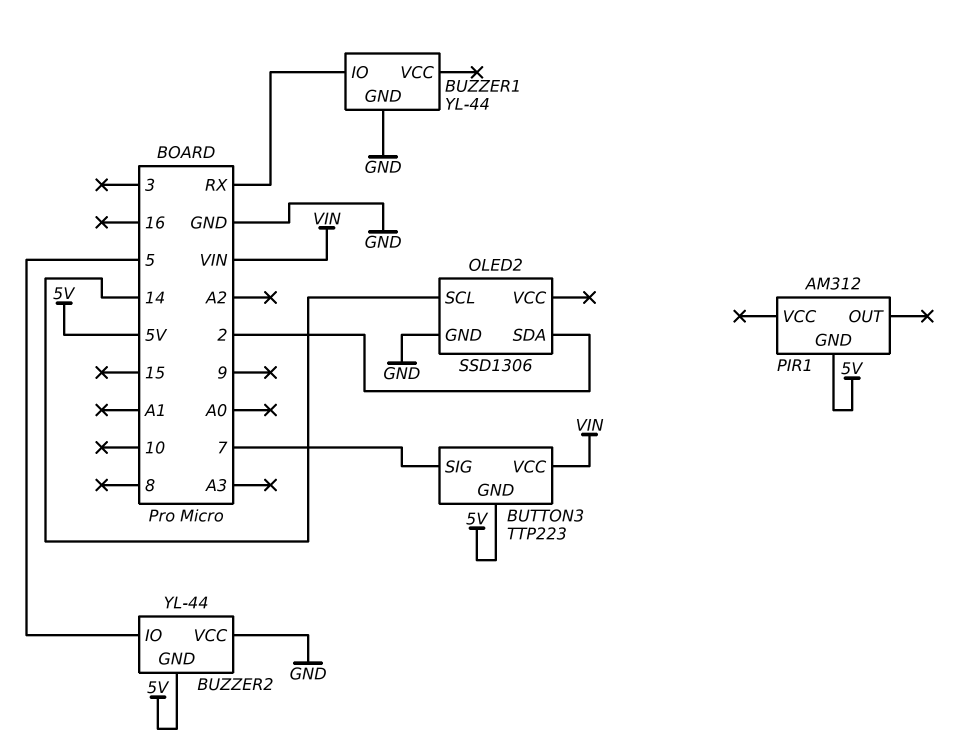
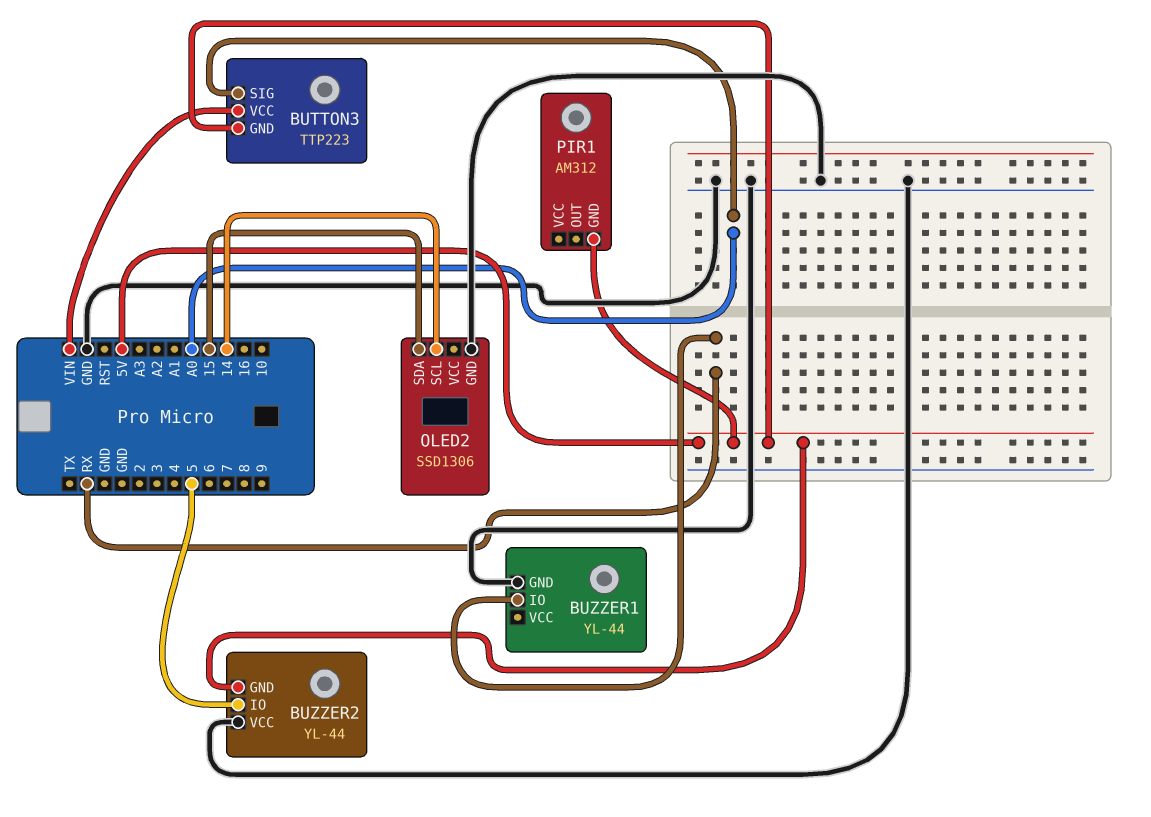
BUTTON3 pin SIG: 7 -> A0
OLED2 pin SDA: 2 -> 15

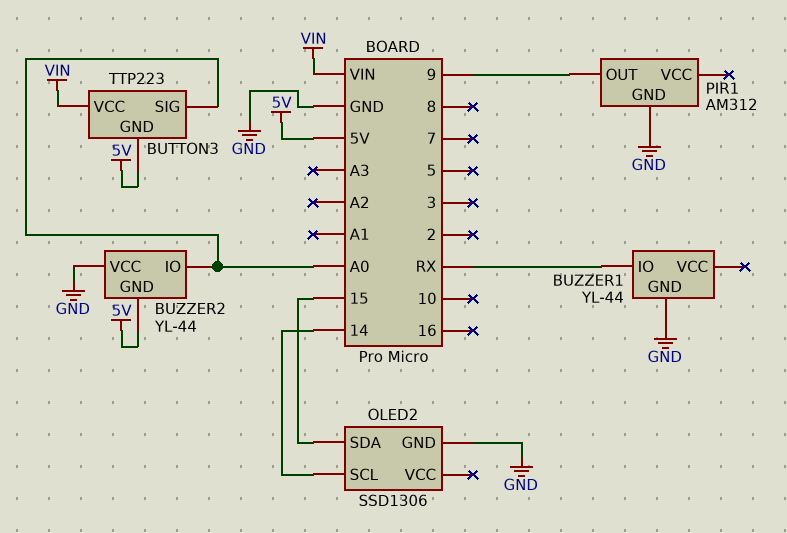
BUZZER2 pin IO: 5 -> A0
PIR1 pin GND: 5V -> GND
PIR1 pin OUT: none -> 9

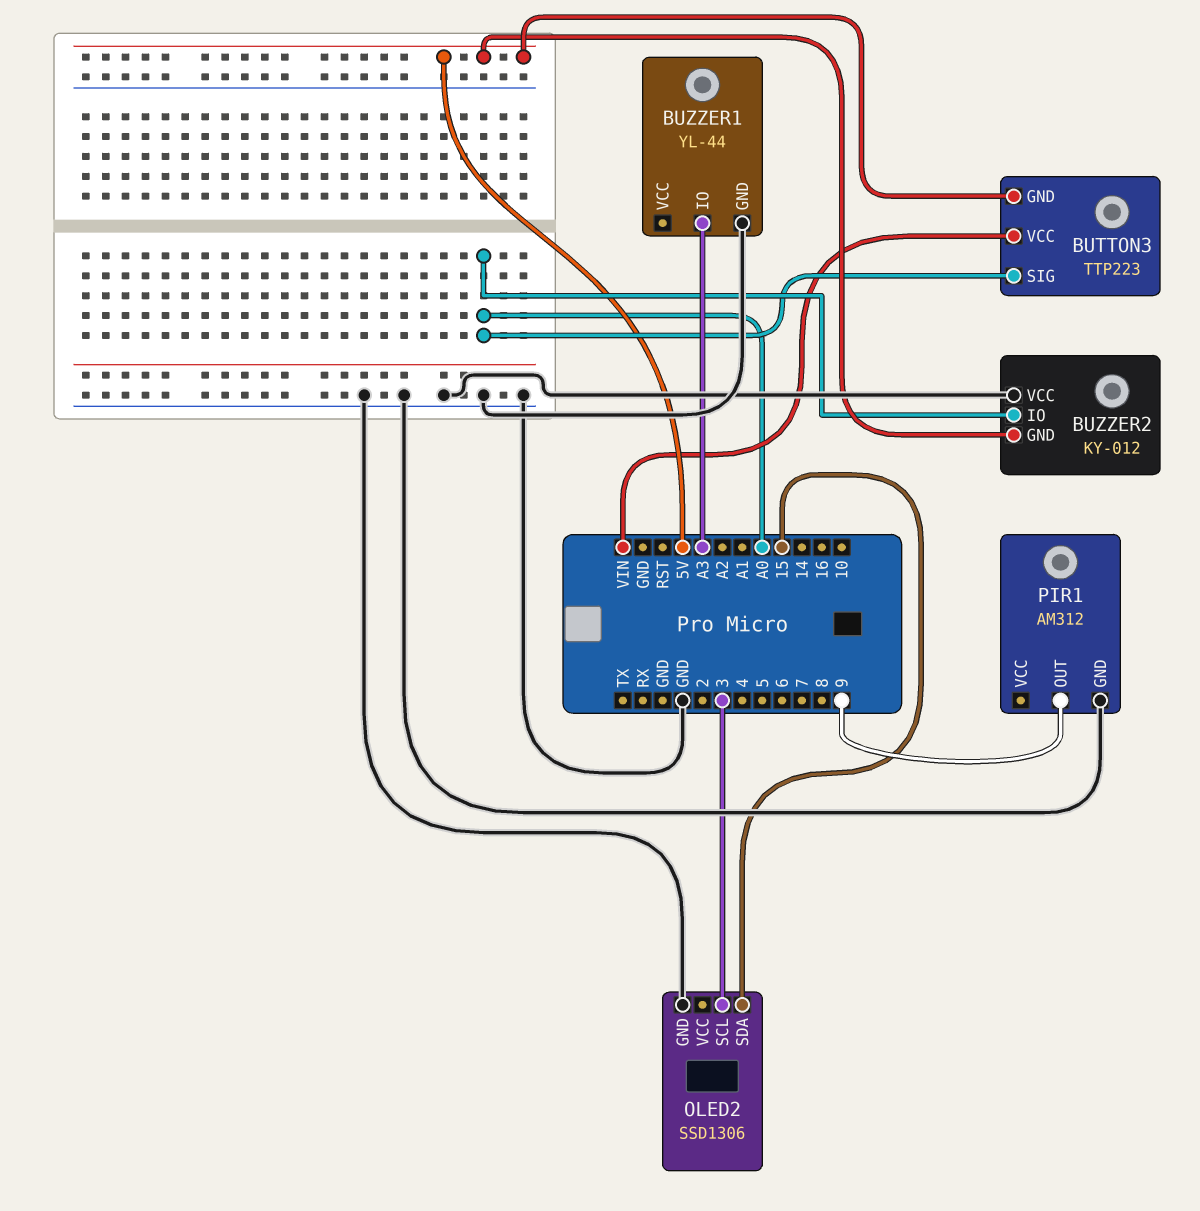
BUZZER1 pin IO: RX -> A3
BUZZER2: YL-44 -> KY-012
OLED2 pin SCL: 14 -> 3

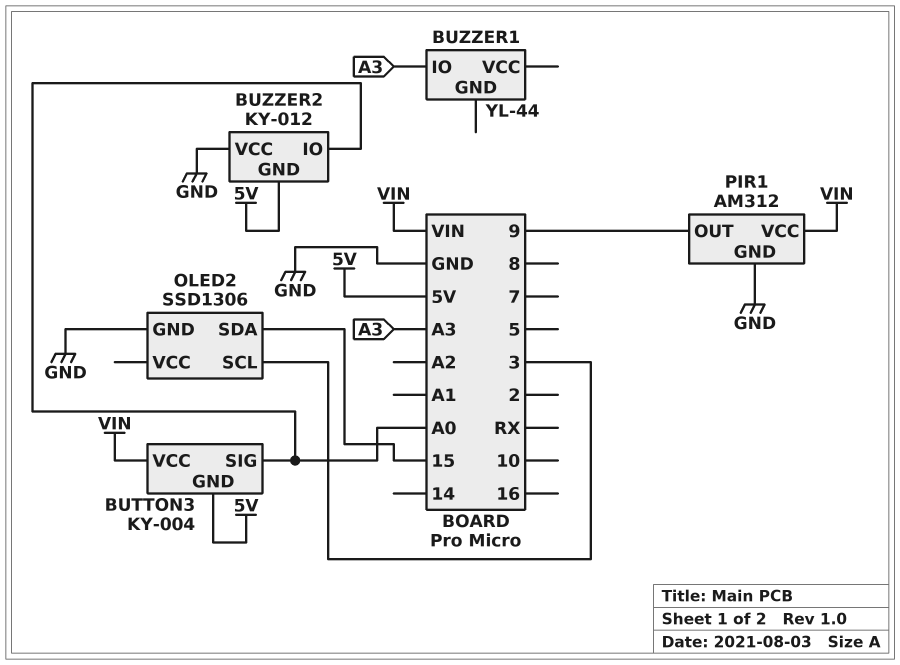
BUTTON3: TTP223 -> KY-004
BUZZER1 pin GND: GND -> none
PIR1 pin VCC: none -> VIN

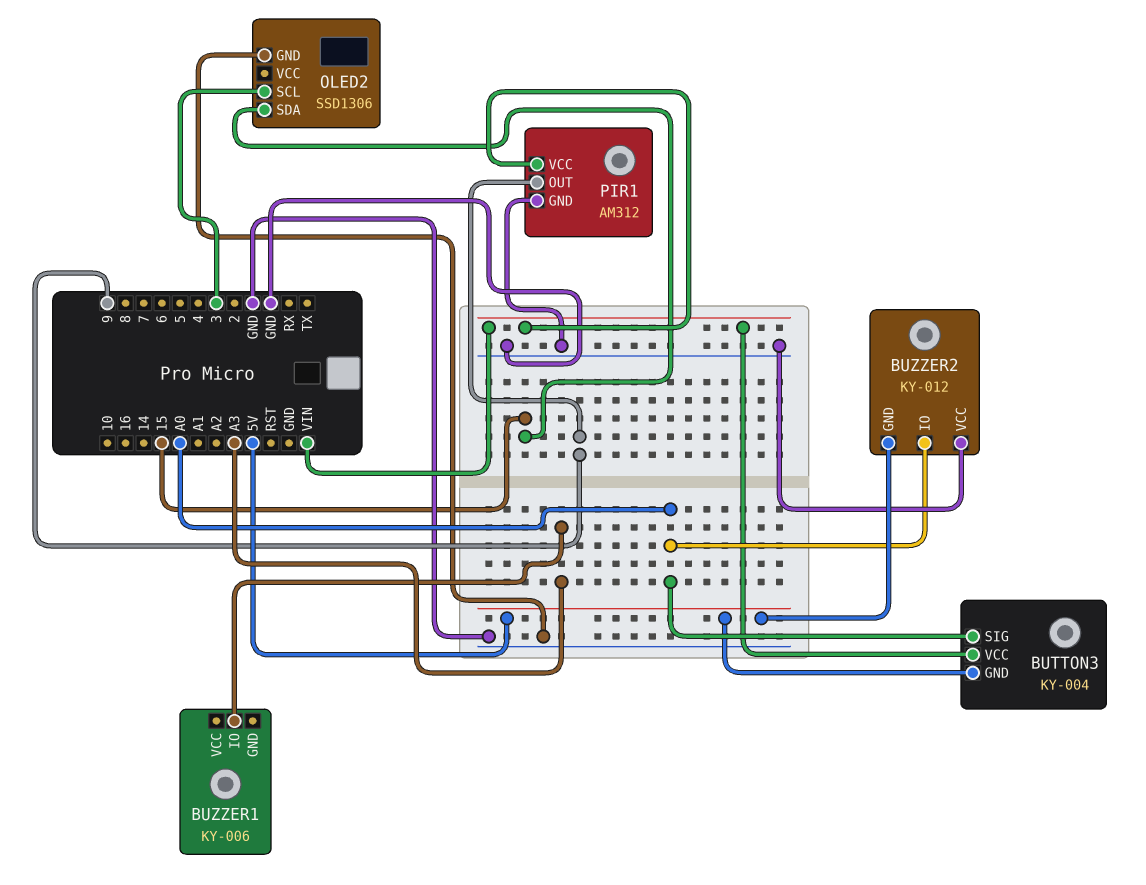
BUZZER1: YL-44 -> KY-006

